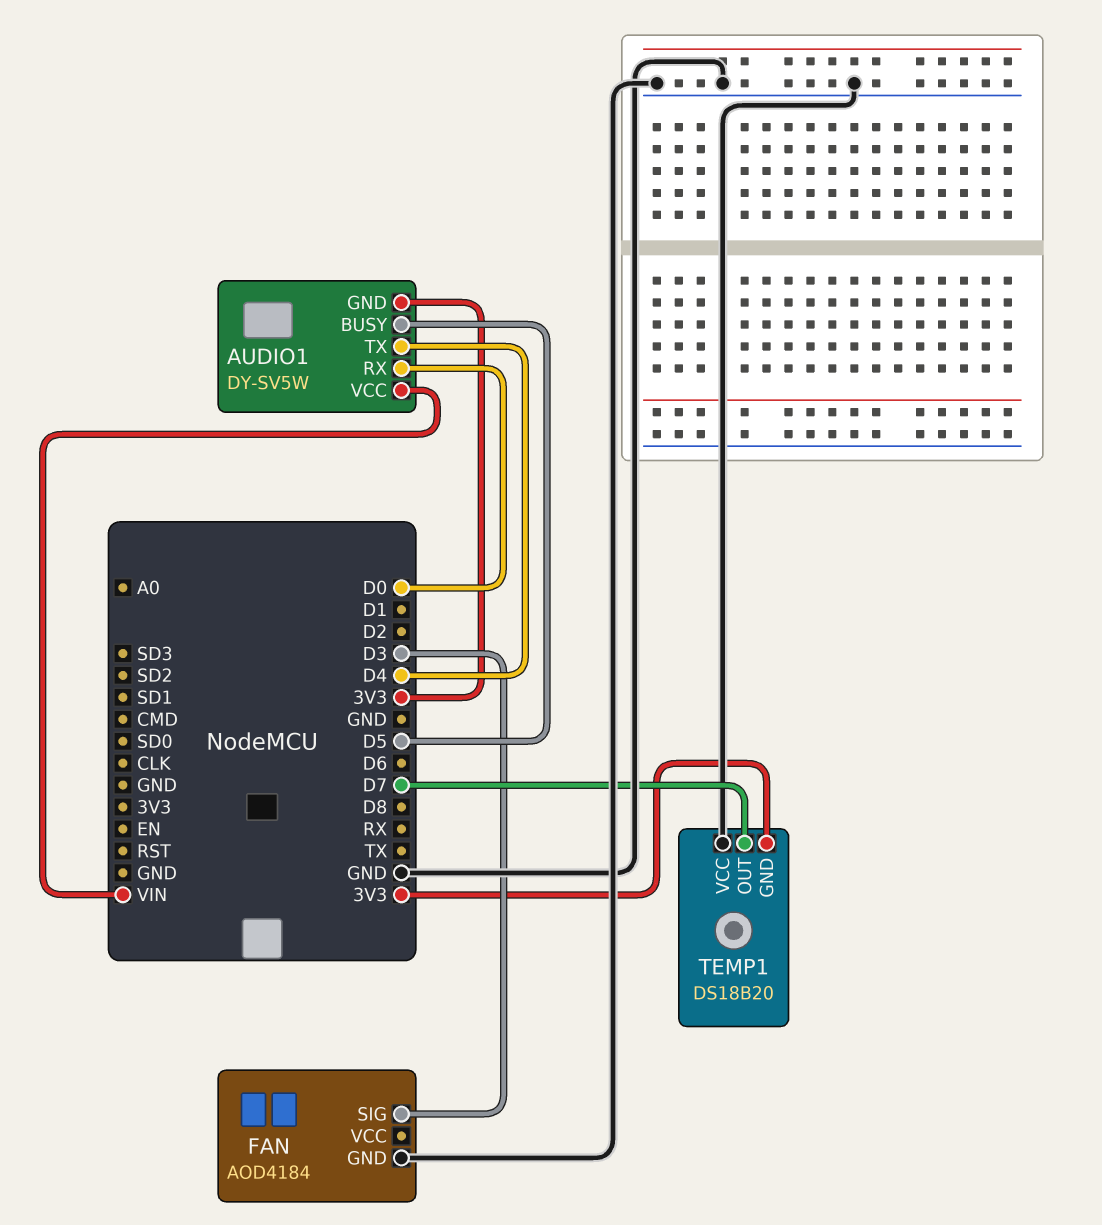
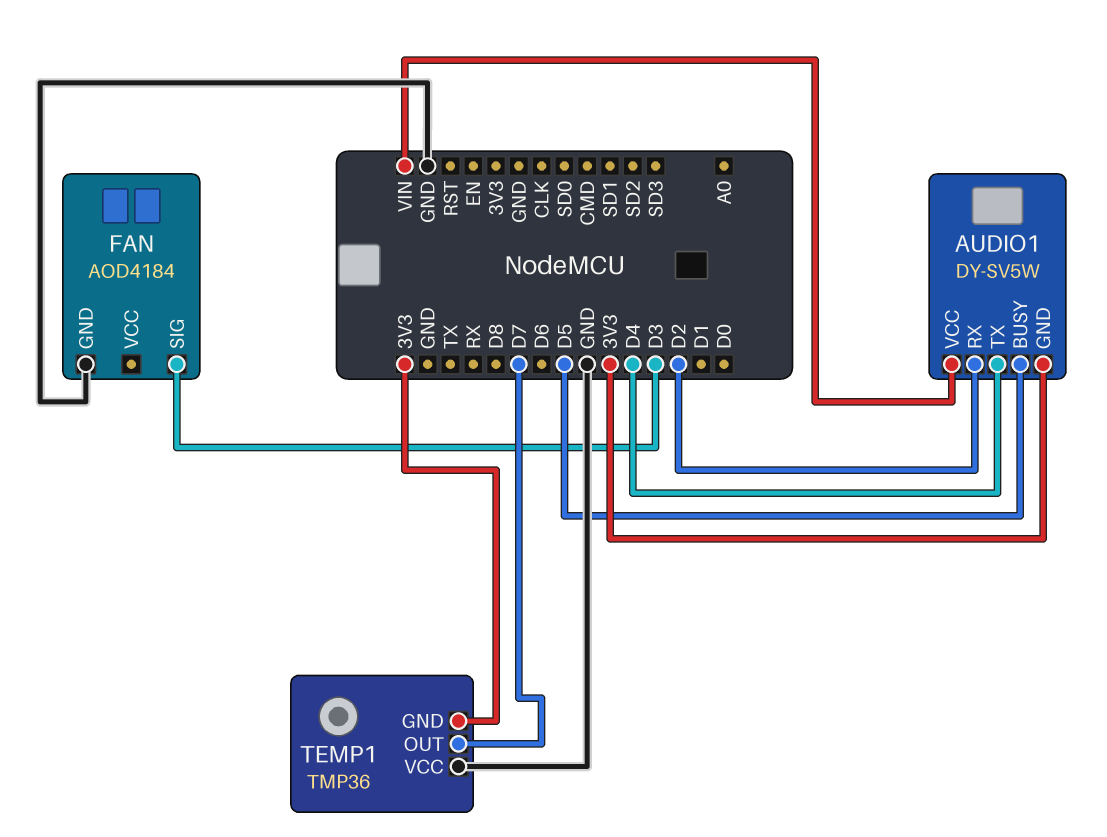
AUDIO1 pin RX: D0 -> D2
TEMP1: DS18B20 -> TMP36

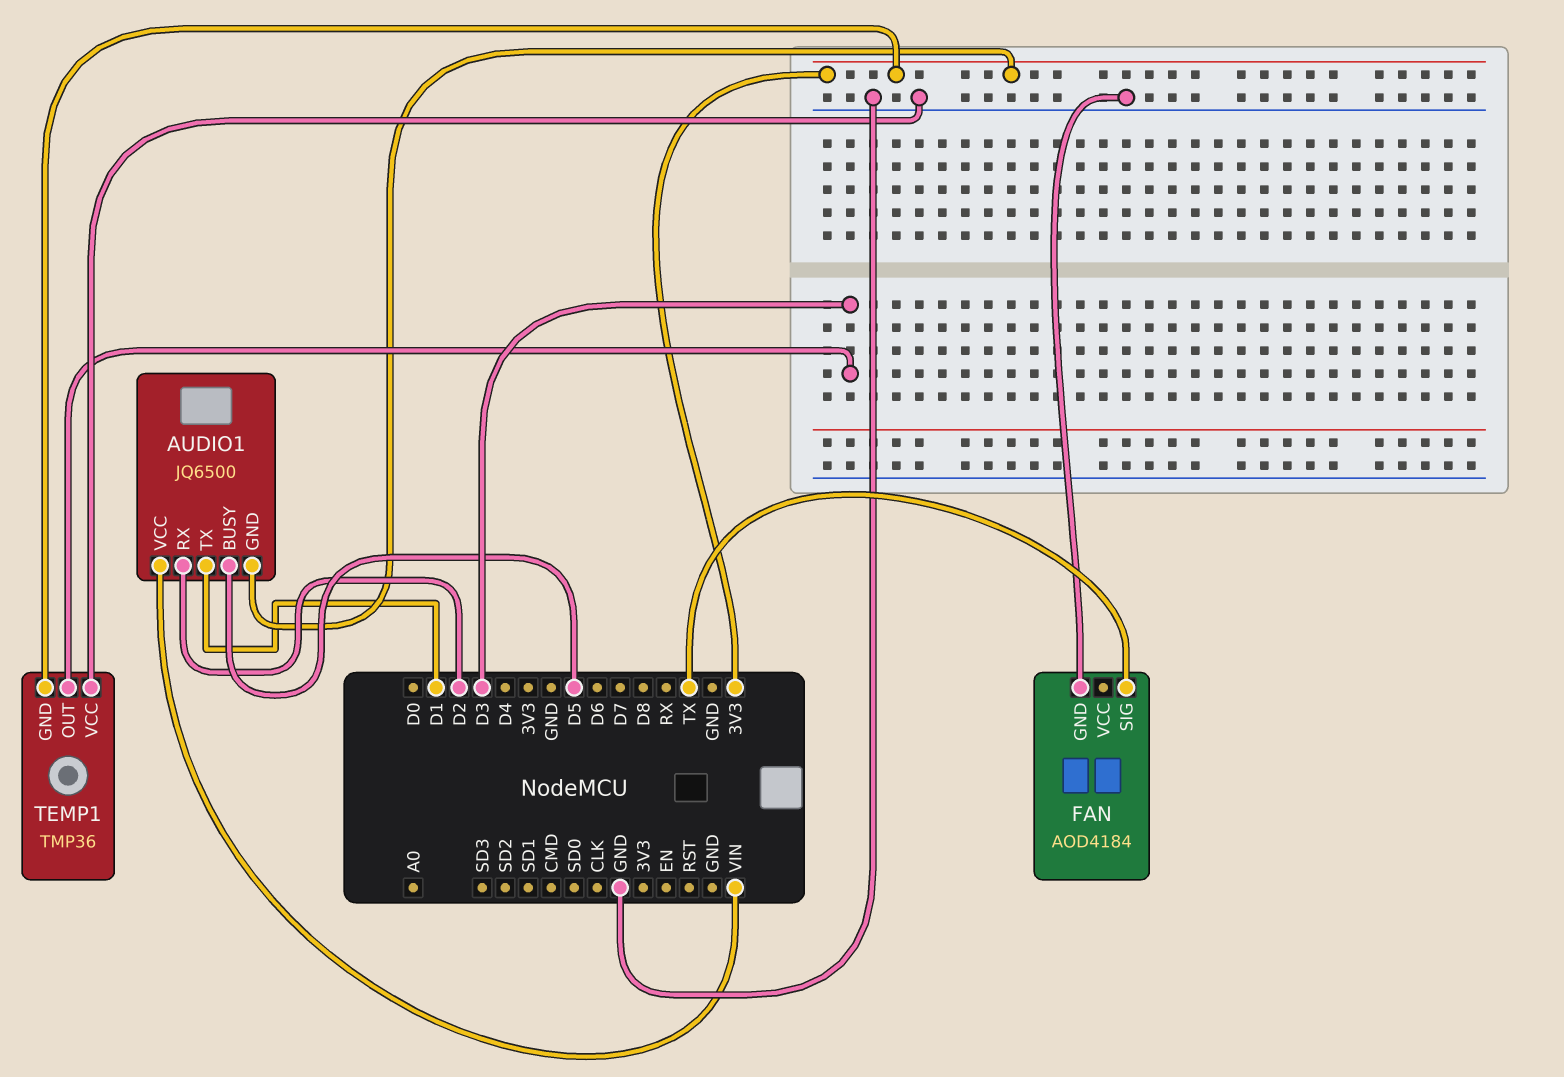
AUDIO1: DY-SV5W -> JQ6500
AUDIO1 pin TX: D4 -> D1
FAN pin SIG: D3 -> TX
TEMP1 pin OUT: D7 -> D3

